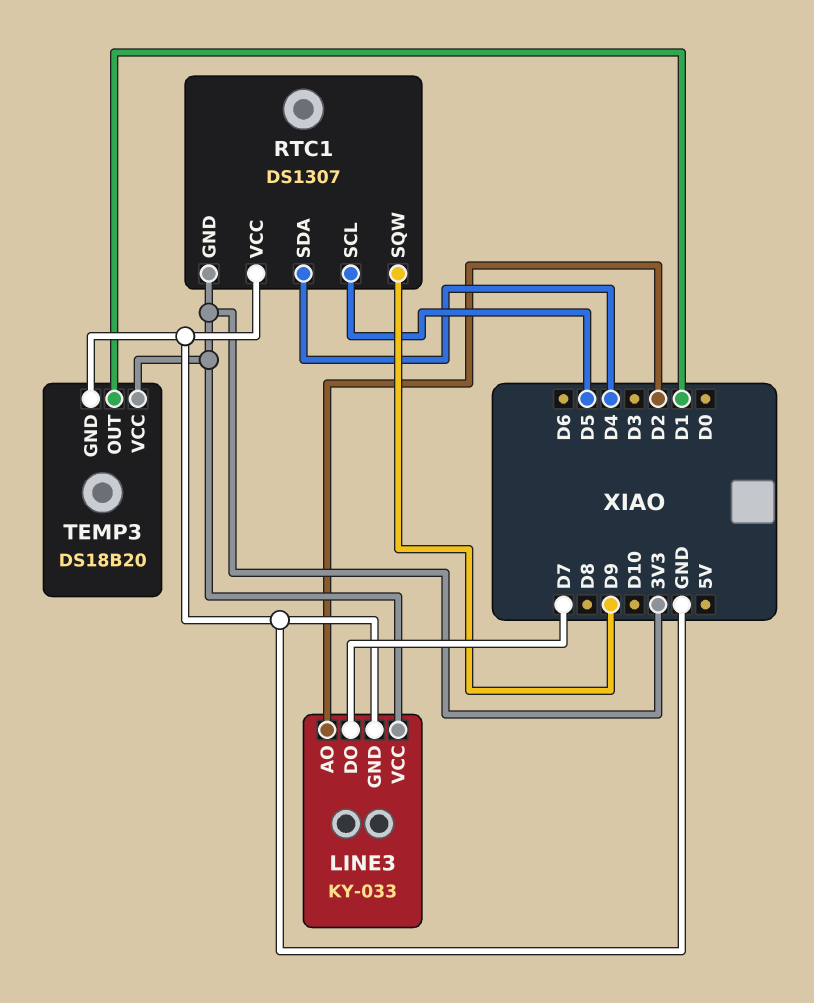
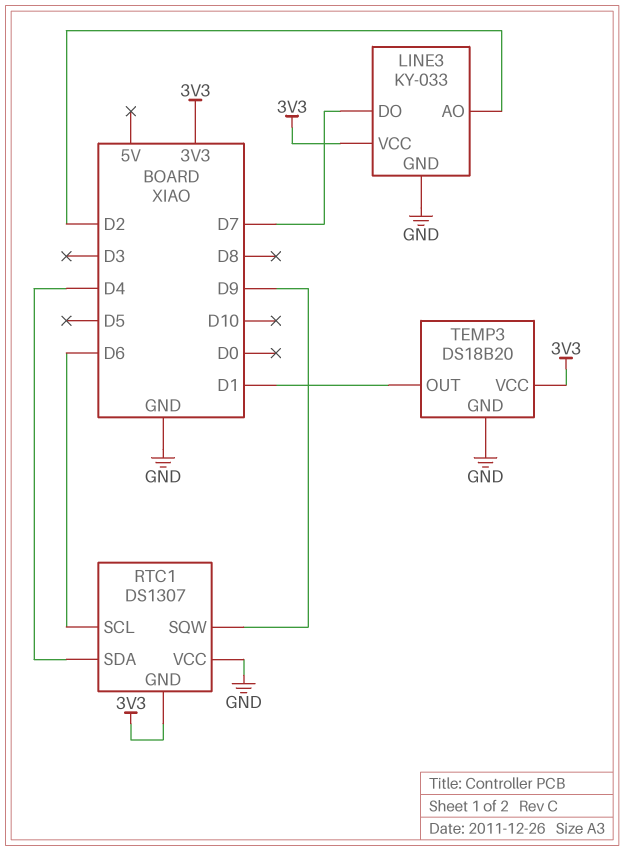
RTC1 pin SCL: D5 -> D6

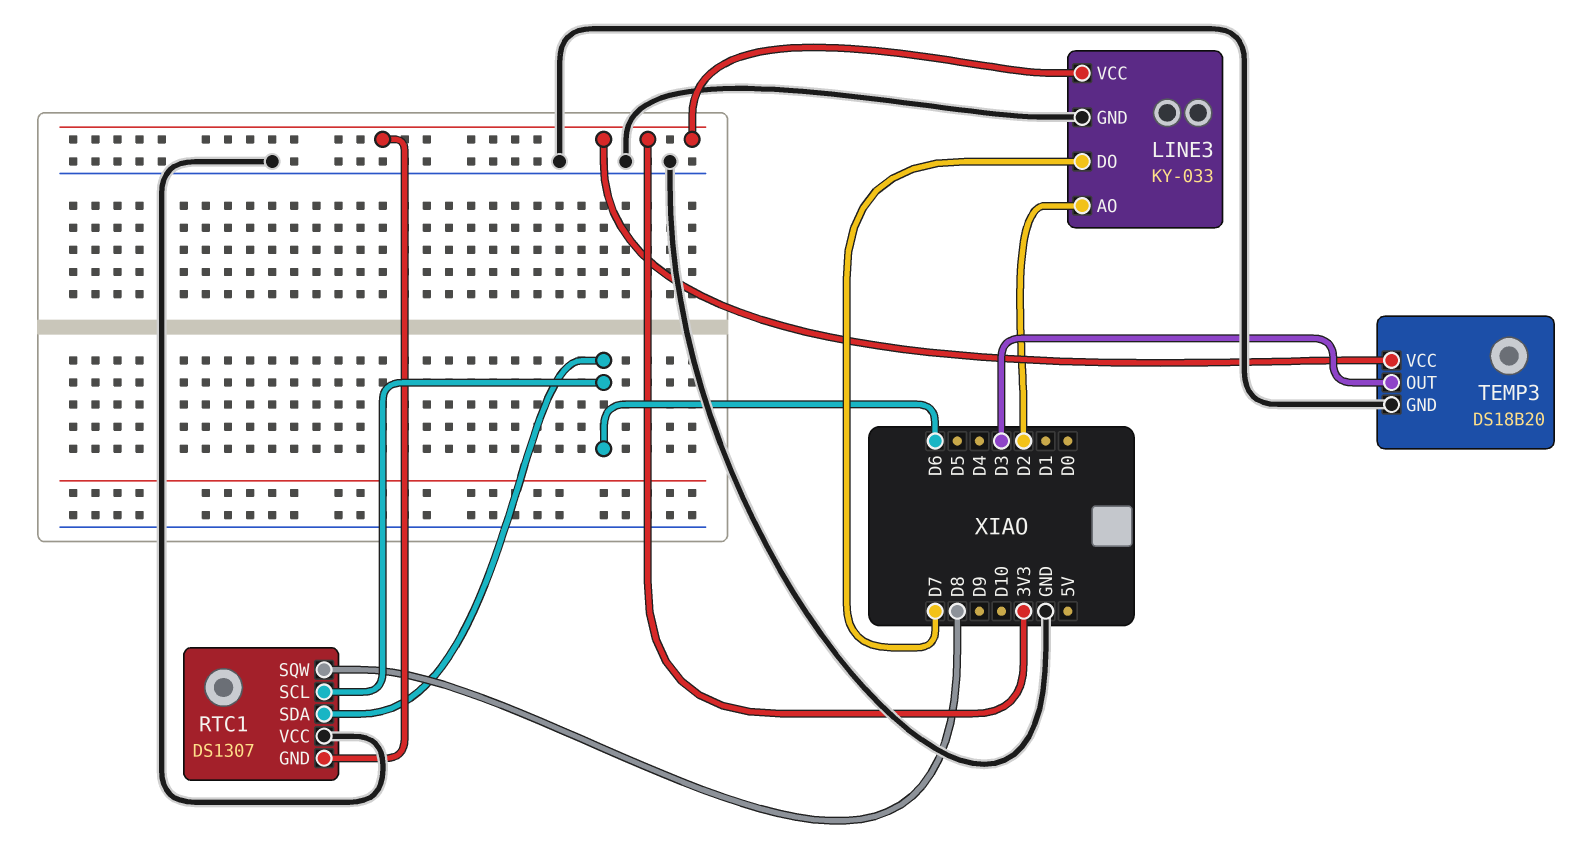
RTC1 pin SDA: D4 -> D6
RTC1 pin SQW: D9 -> D8
TEMP3 pin OUT: D1 -> D3

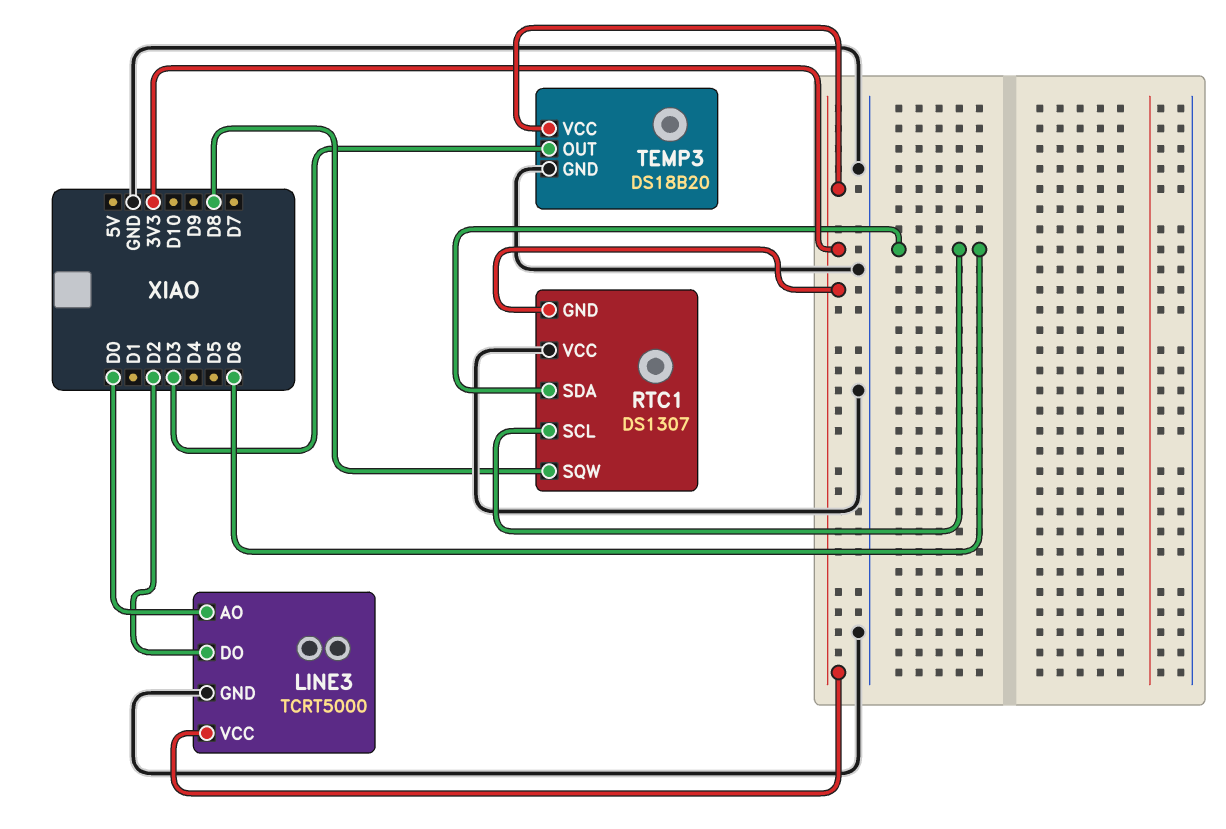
LINE3: KY-033 -> TCRT5000
LINE3 pin AO: D2 -> D0
LINE3 pin DO: D7 -> D2

